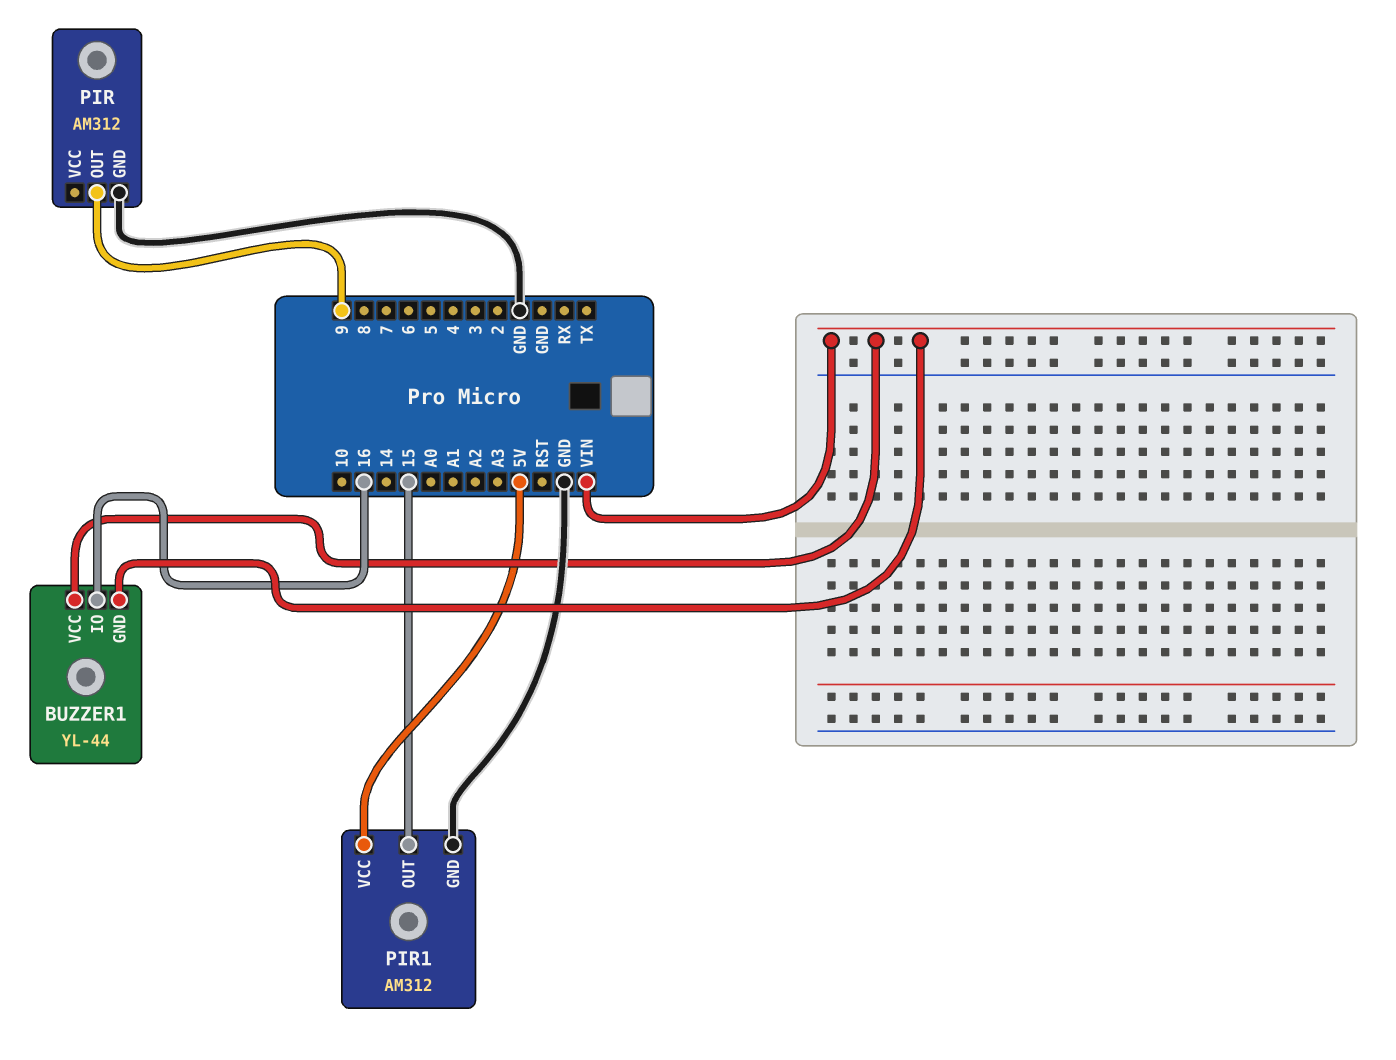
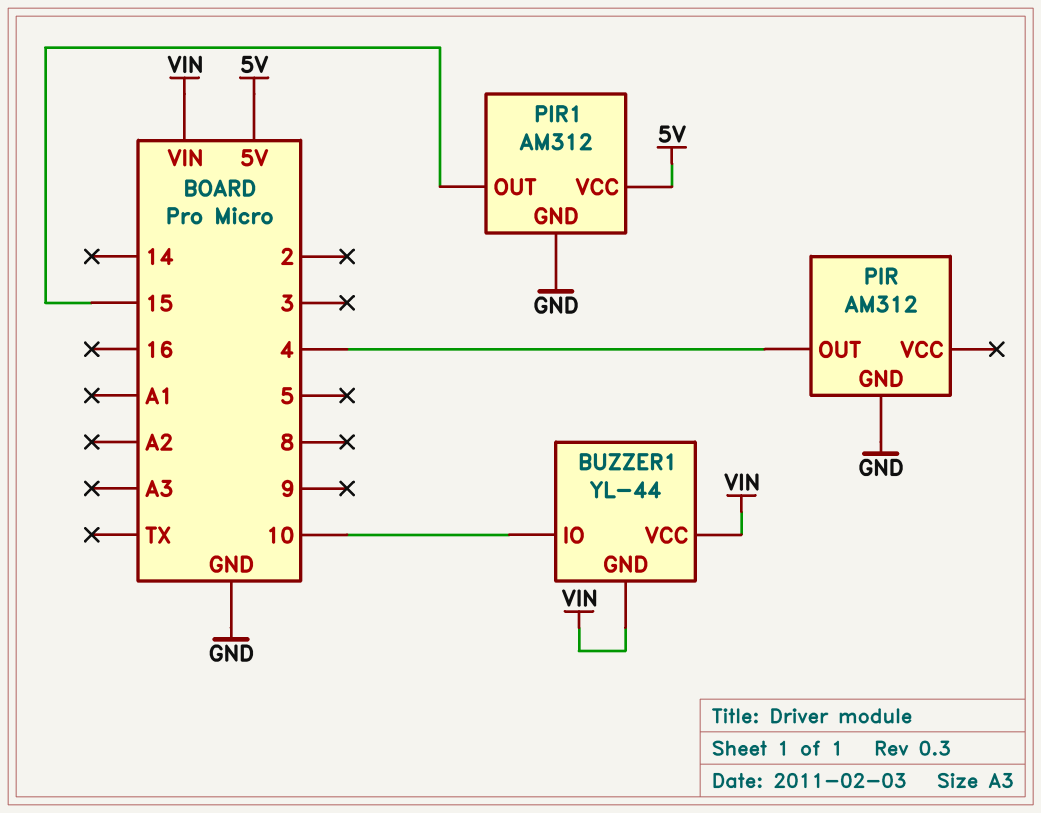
BUZZER1 pin IO: 16 -> 10
PIR pin OUT: 9 -> 4

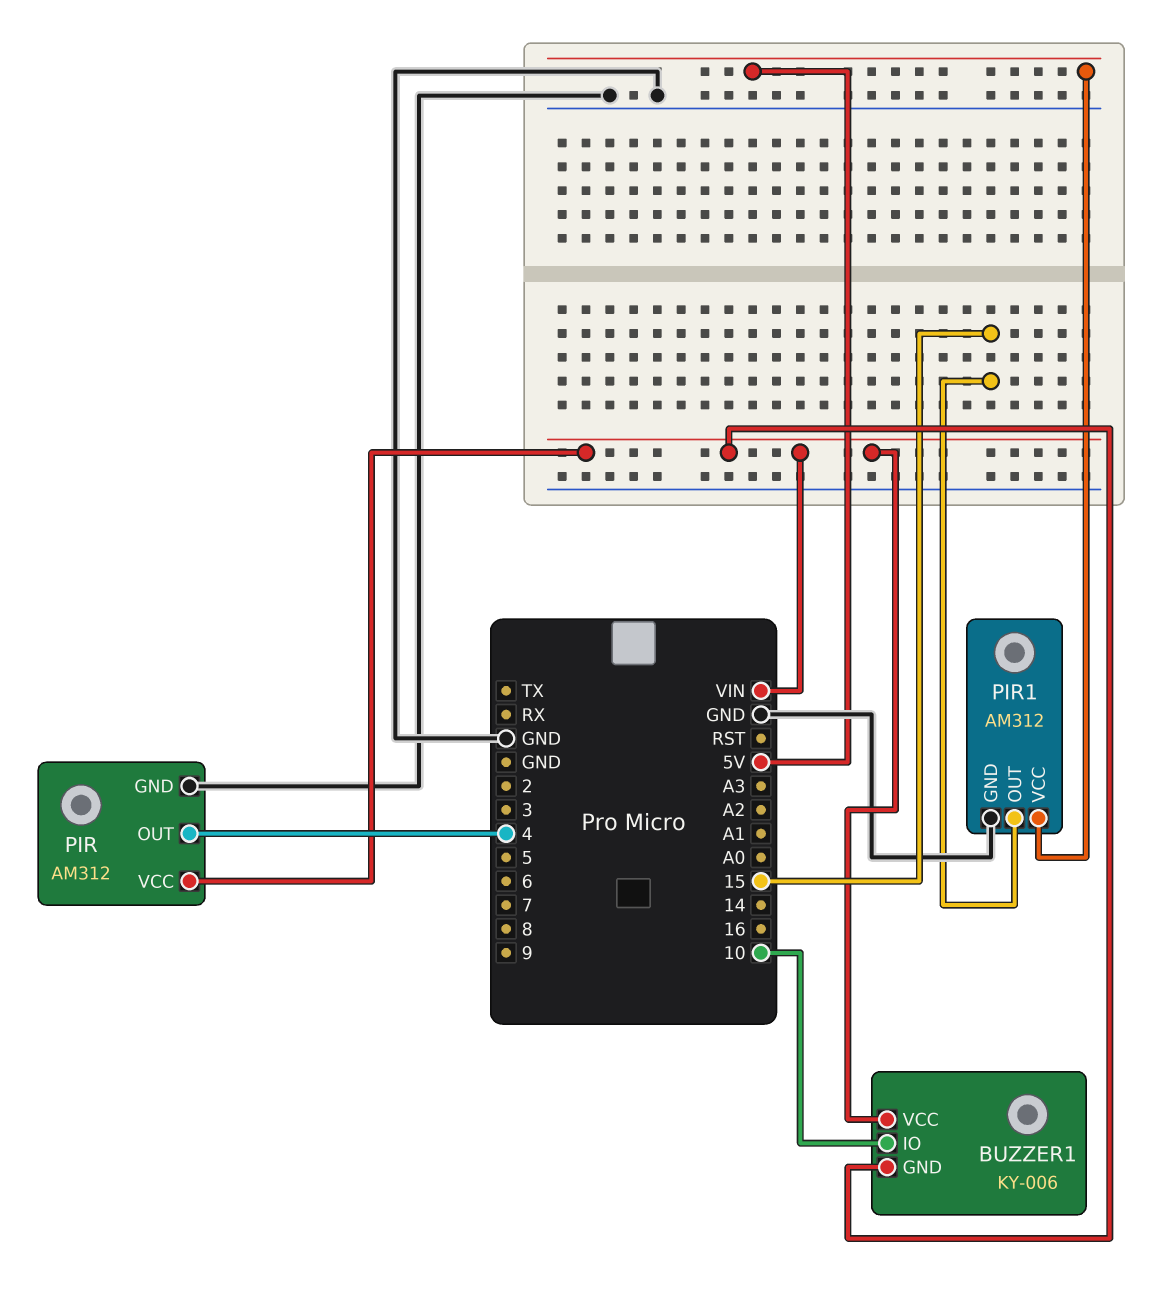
BUZZER1: YL-44 -> KY-006
PIR pin VCC: none -> VIN

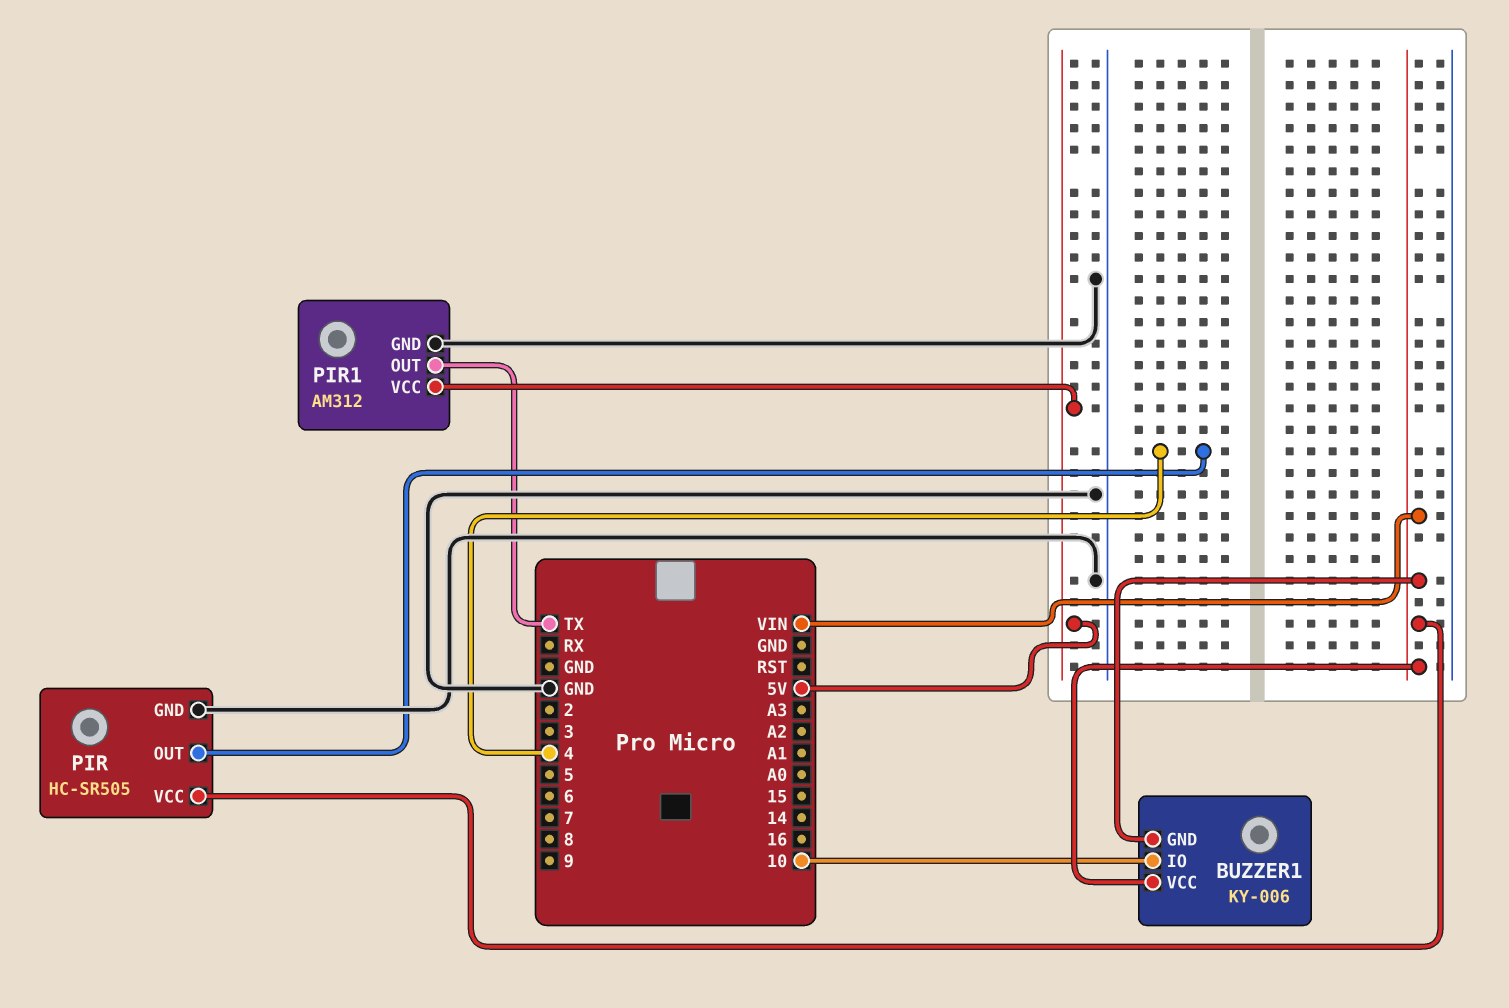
PIR: AM312 -> HC-SR505
PIR1 pin OUT: 15 -> TX

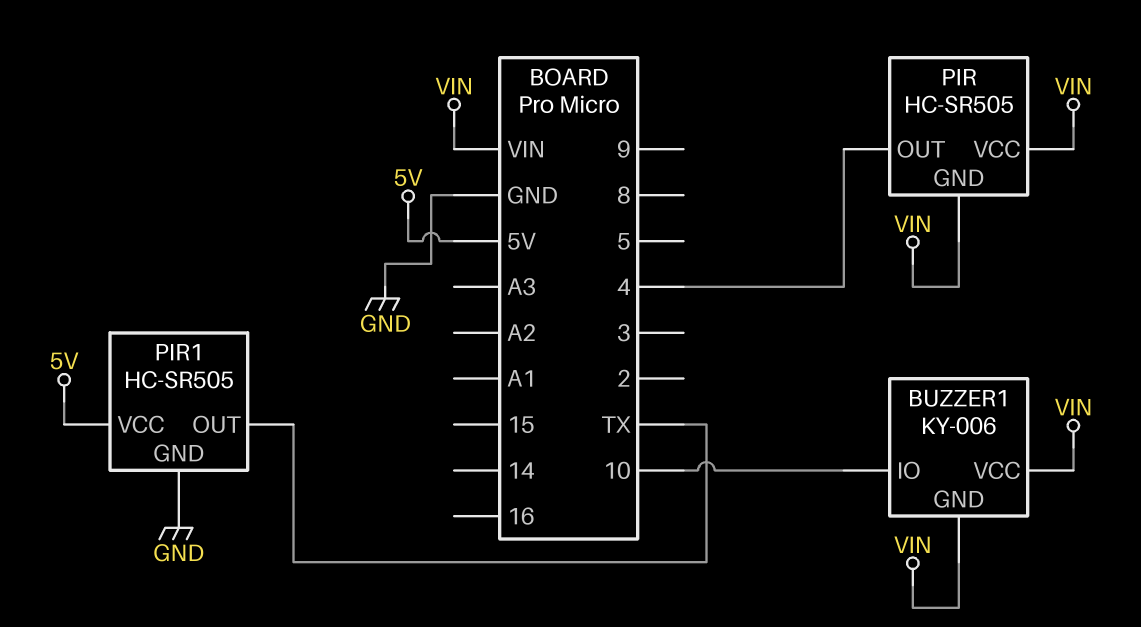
PIR pin GND: GND -> VIN
PIR1: AM312 -> HC-SR505

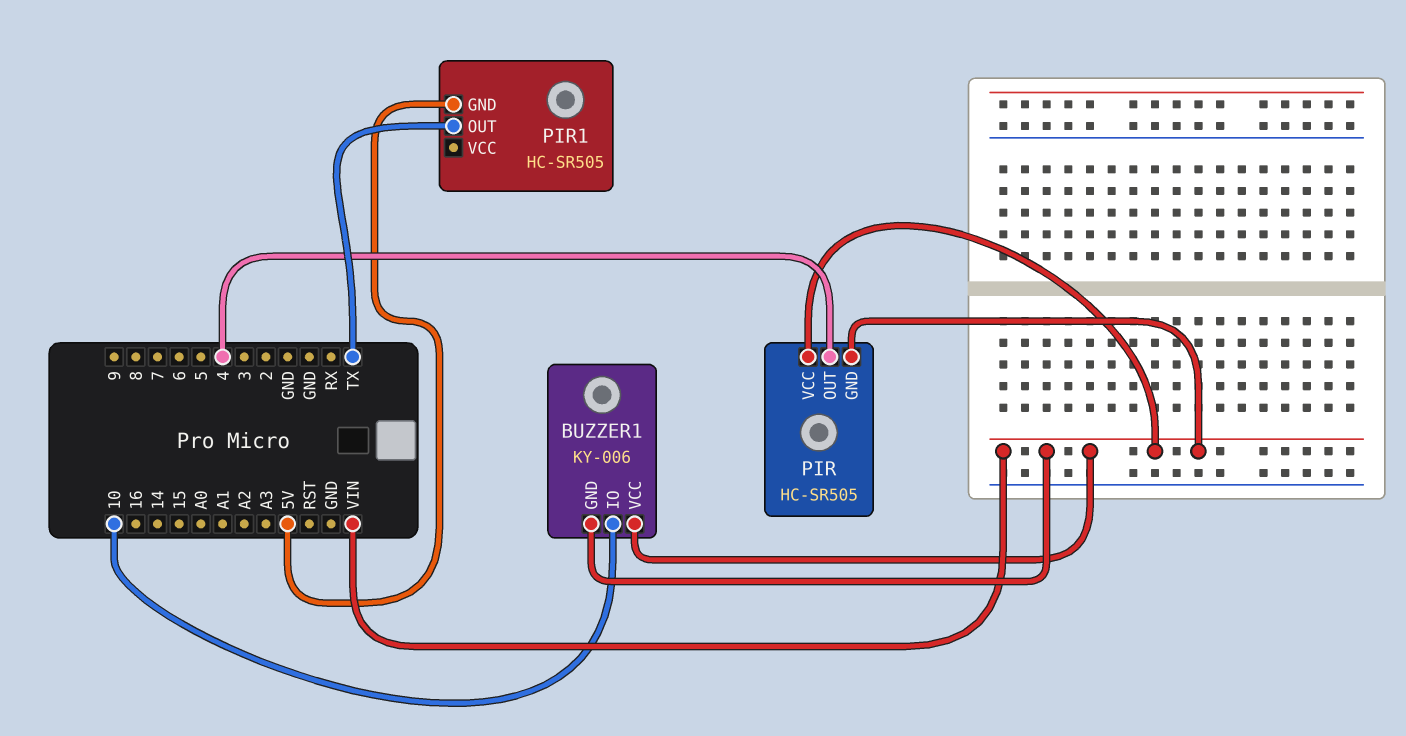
PIR1 pin GND: GND -> 5V
PIR1 pin VCC: 5V -> none

